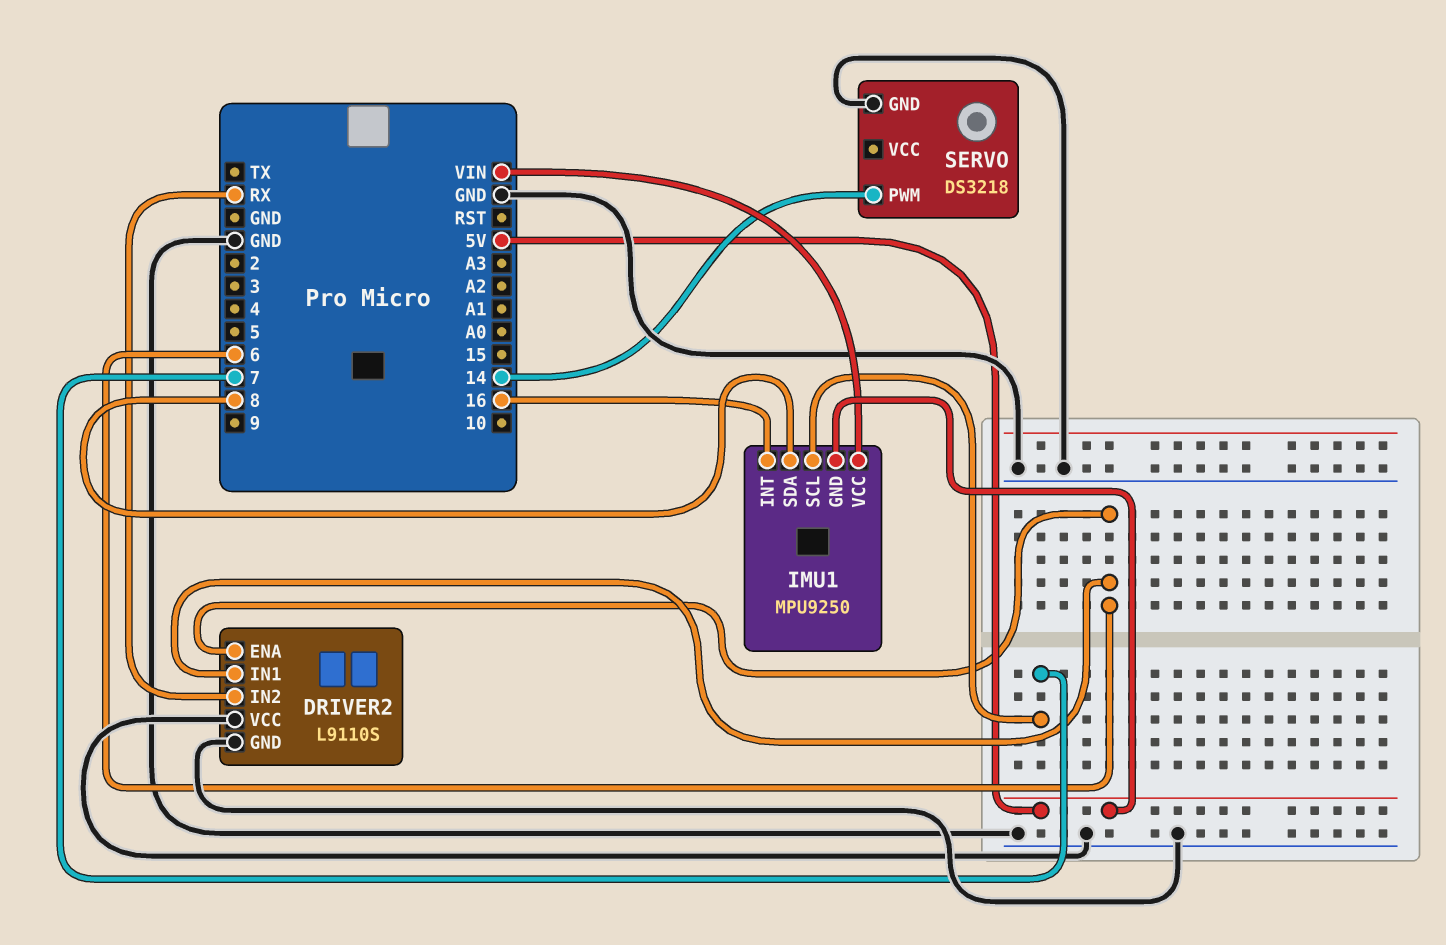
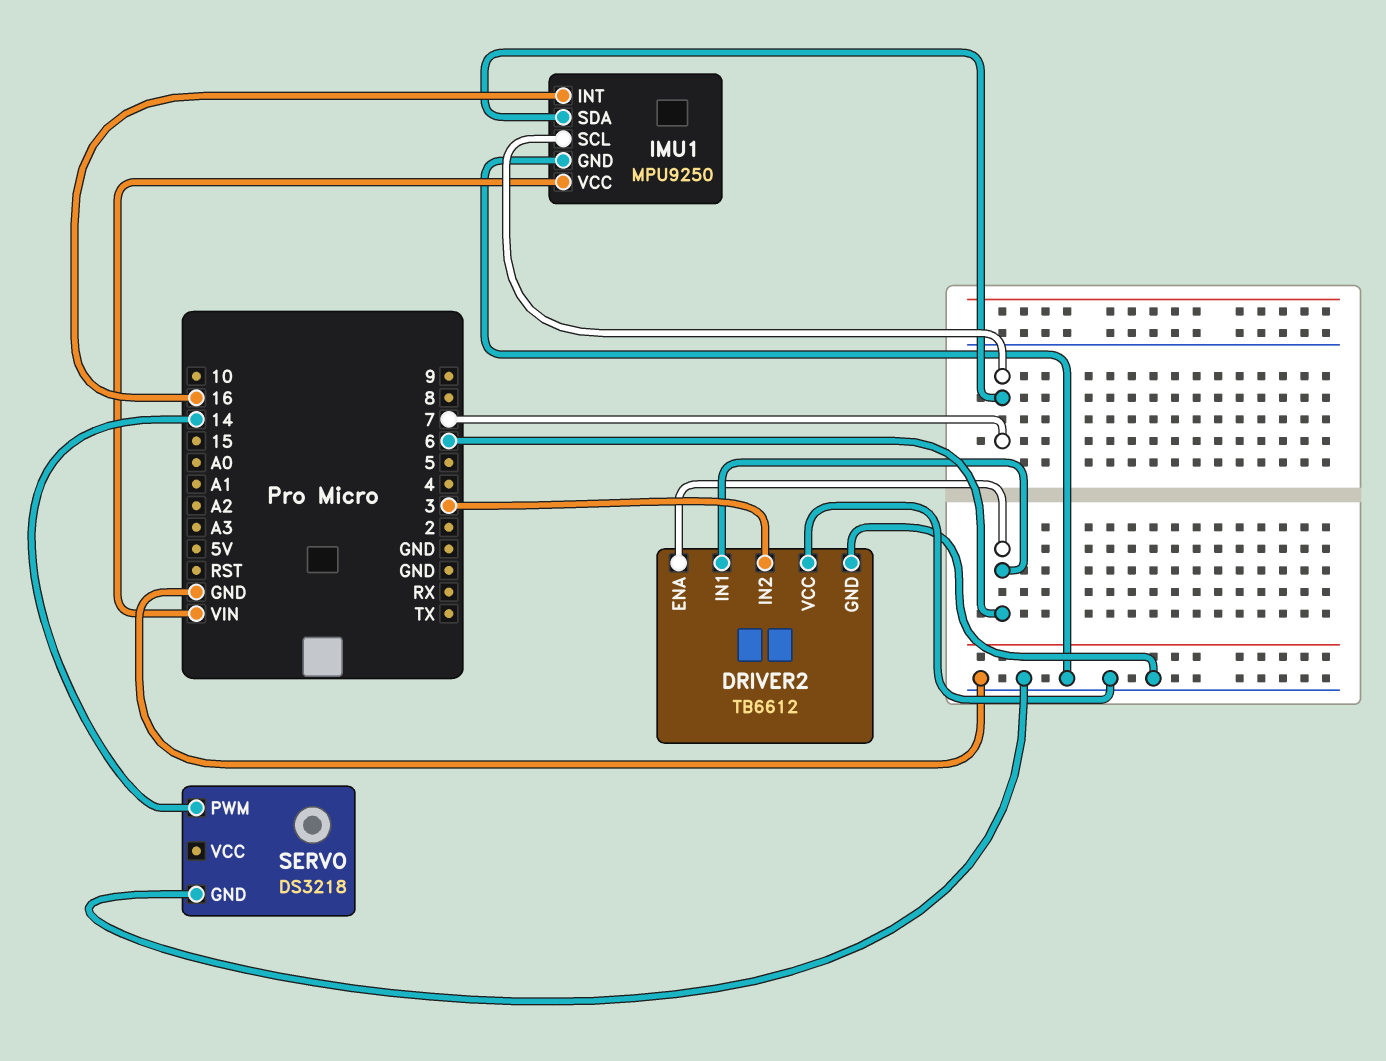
DRIVER2: L9110S -> TB6612
DRIVER2 pin IN2: RX -> 3
IMU1 pin GND: 5V -> GND
IMU1 pin SDA: 8 -> 7

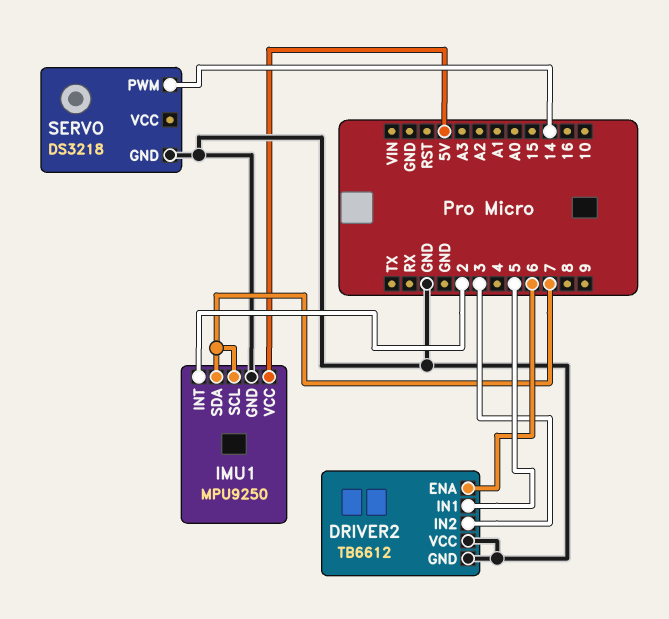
DRIVER2 pin IN1: 6 -> 5
IMU1 pin INT: 16 -> 2
IMU1 pin VCC: VIN -> 5V

